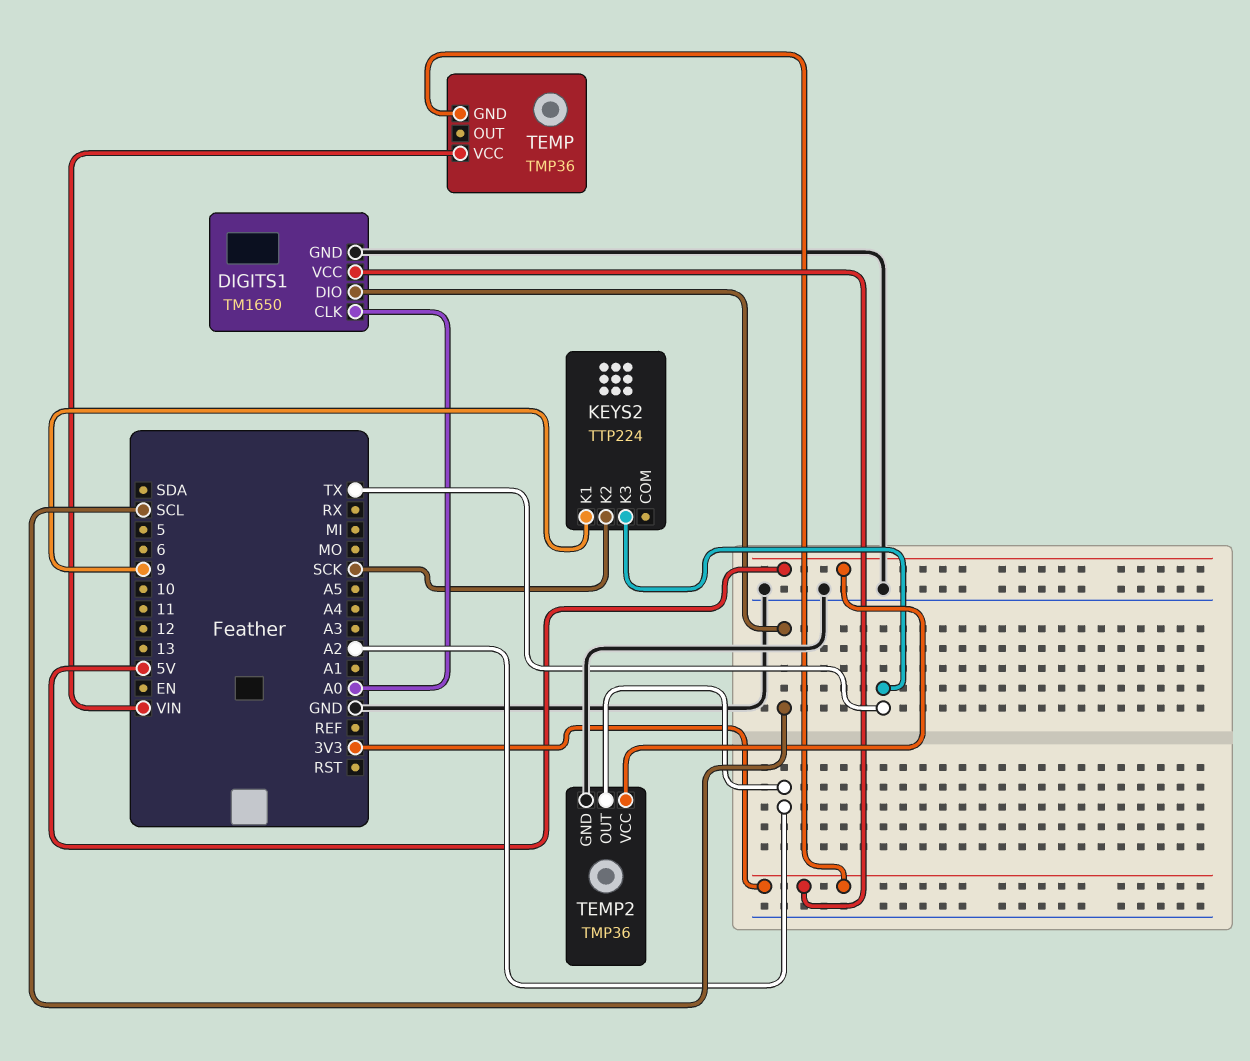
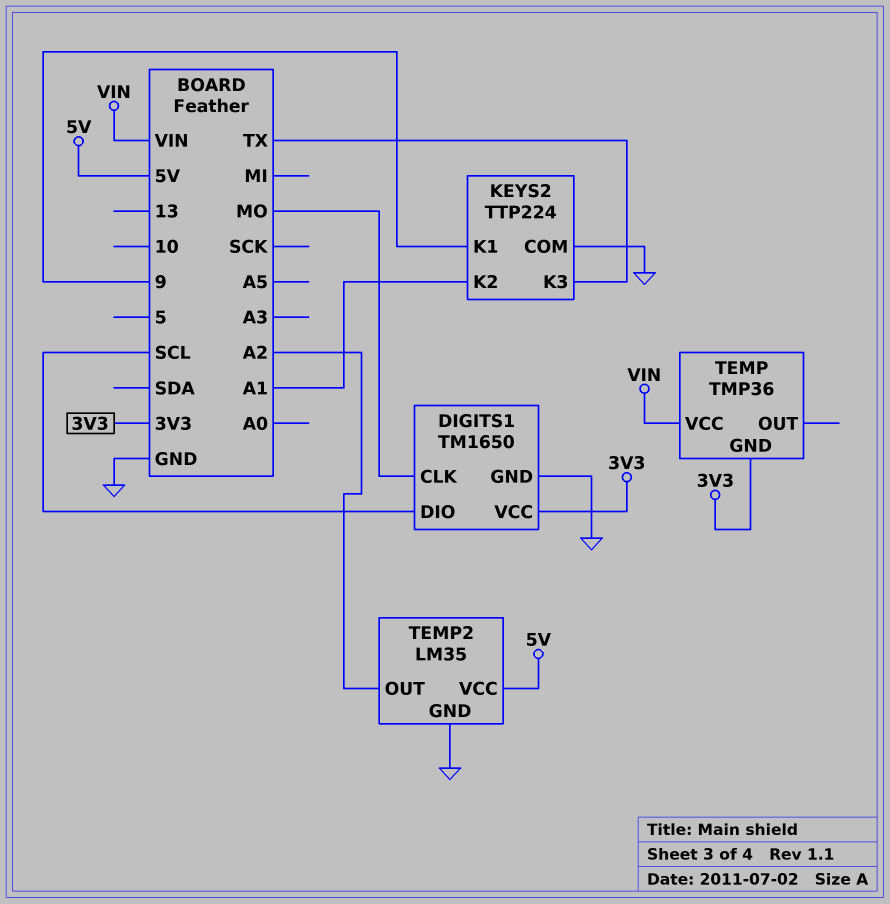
DIGITS1 pin CLK: A0 -> MO
KEYS2 pin COM: none -> GND
KEYS2 pin K2: SCK -> A1
TEMP2: TMP36 -> LM35

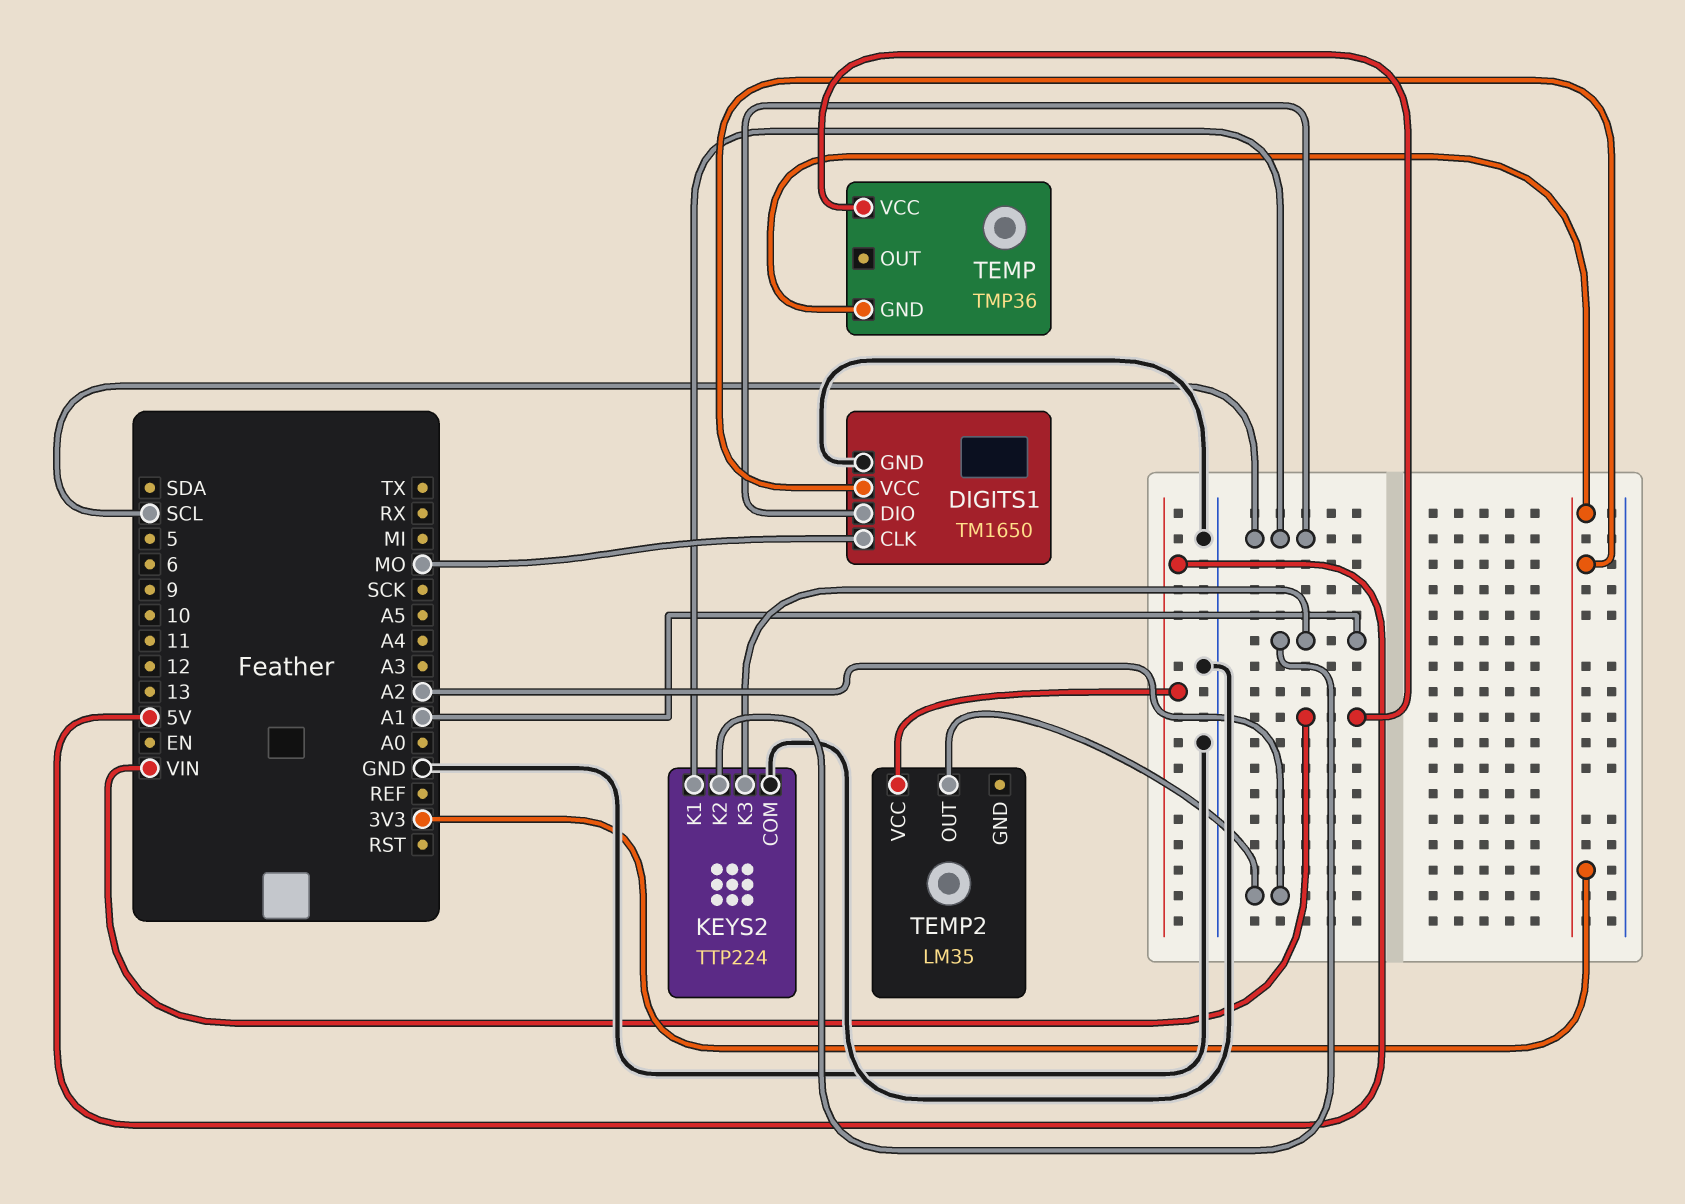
KEYS2 pin K1: 9 -> SCL
KEYS2 pin K3: TX -> A1
TEMP2 pin GND: GND -> none

